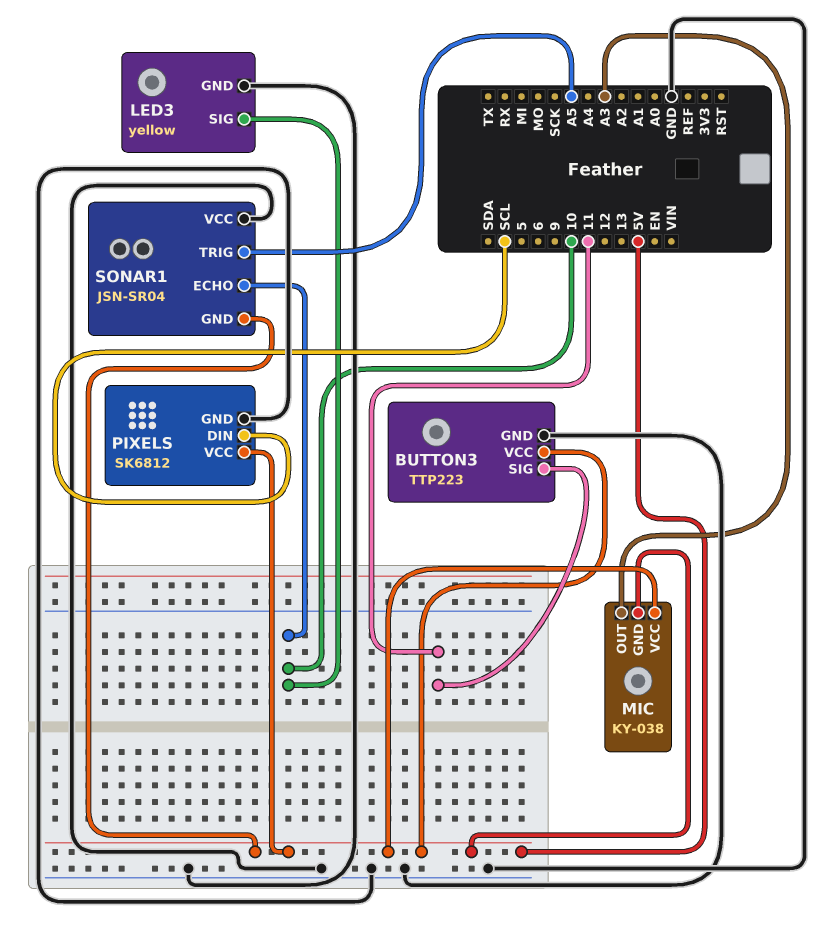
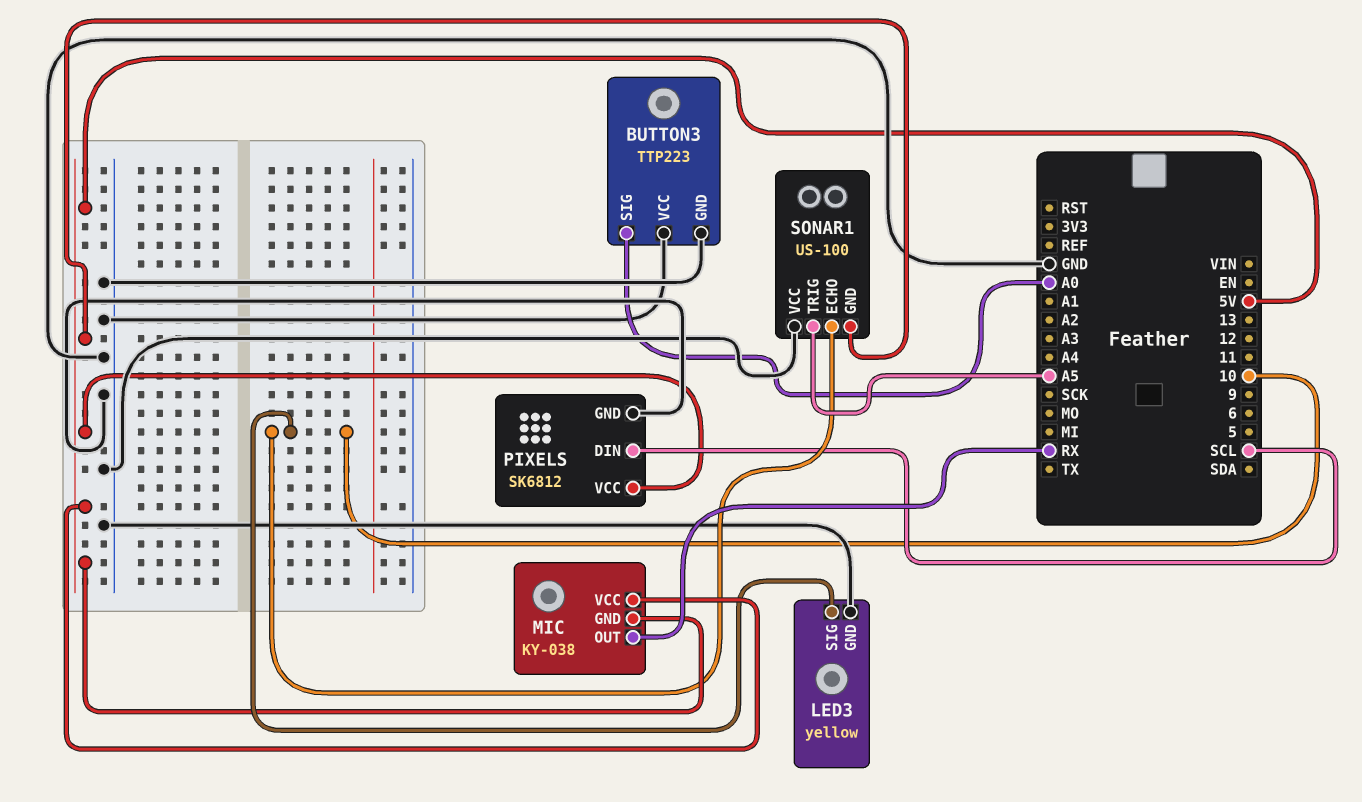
BUTTON3 pin SIG: 11 -> A0
BUTTON3 pin VCC: 5V -> GND
MIC pin OUT: A3 -> RX
SONAR1: JSN-SR04 -> US-100

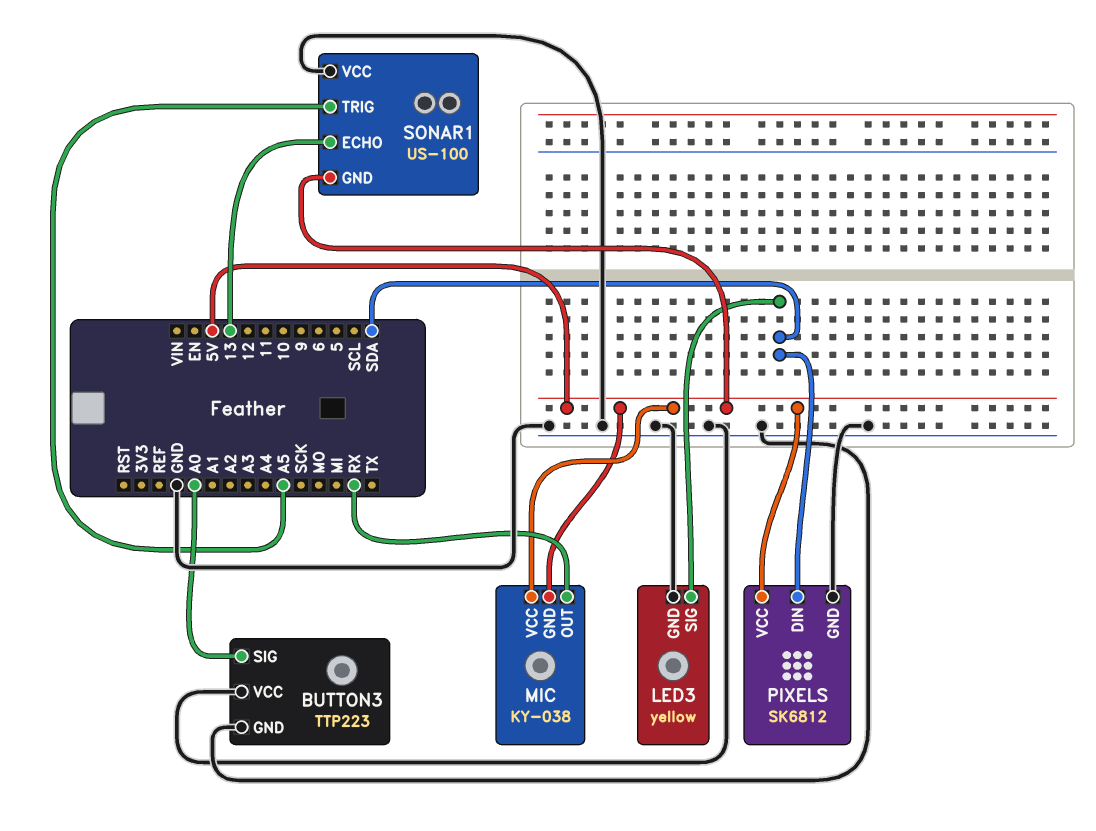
LED3 pin SIG: 10 -> SDA
PIXELS pin DIN: SCL -> SDA
SONAR1 pin ECHO: 10 -> 13

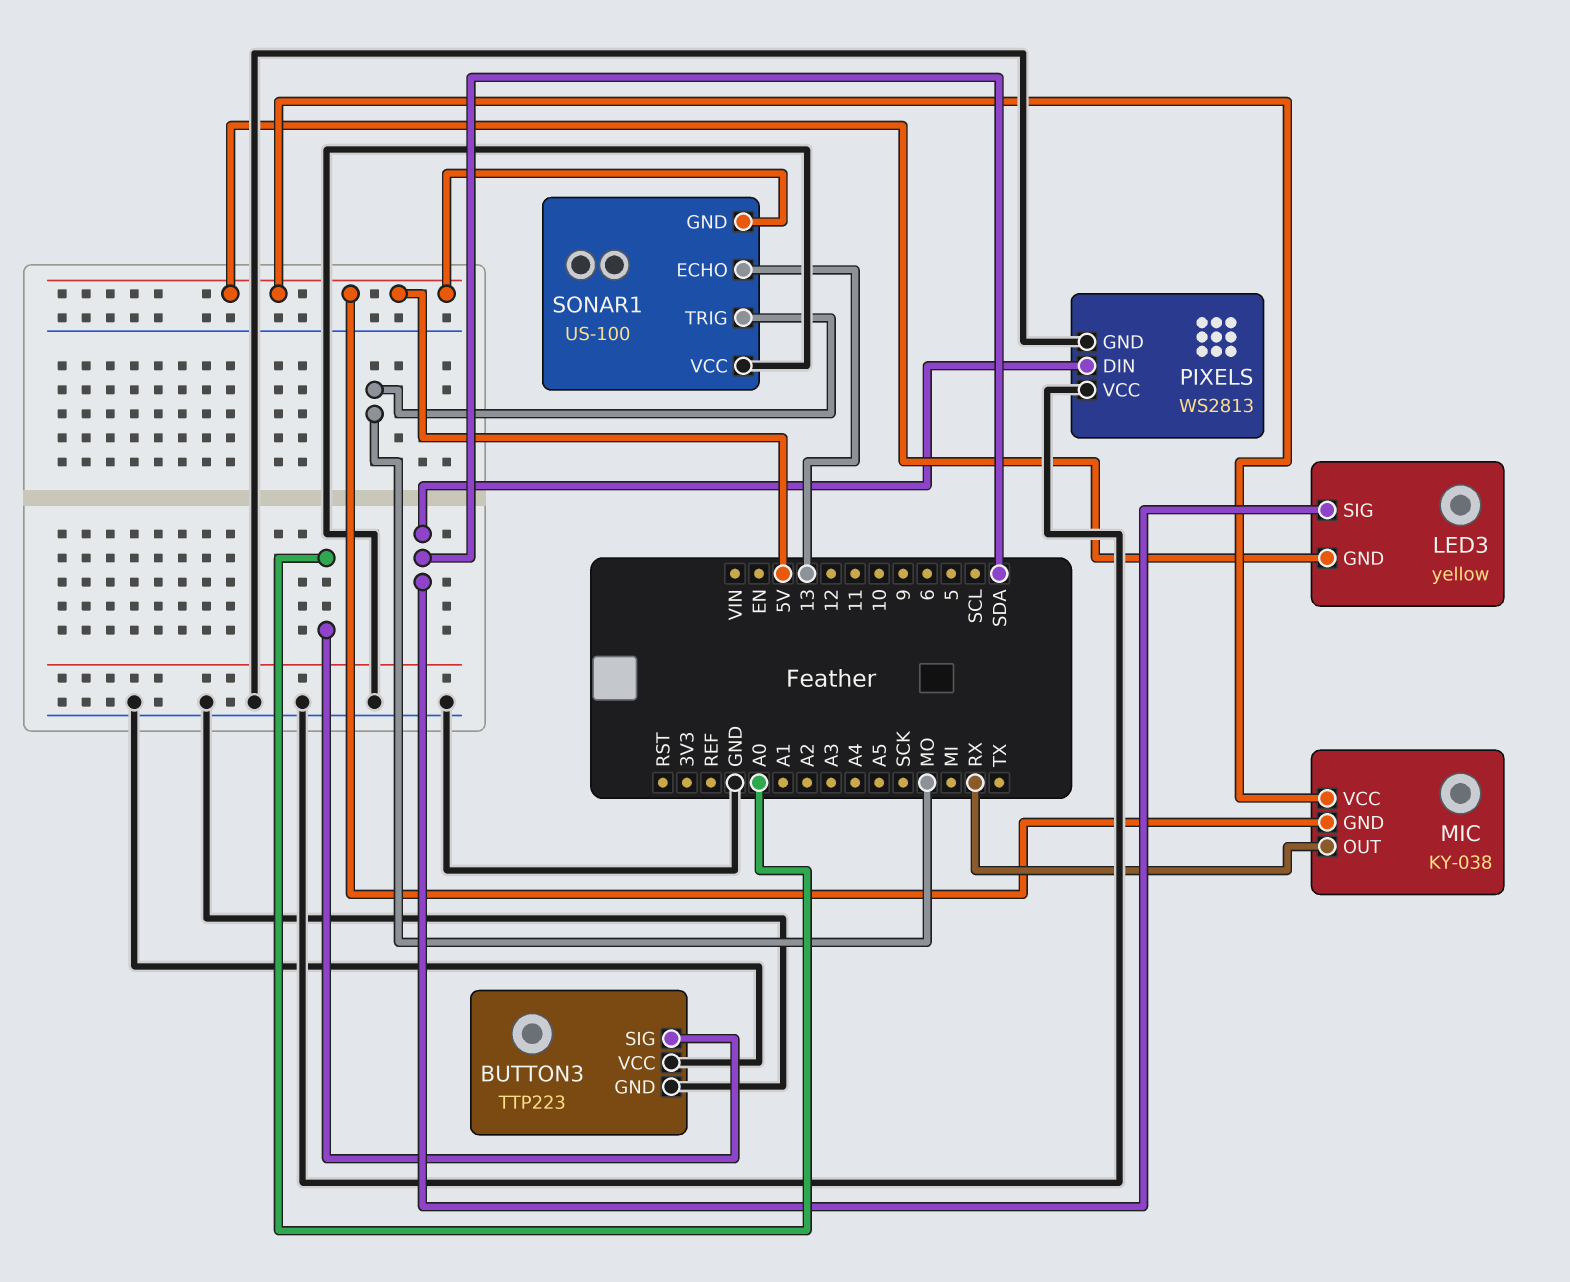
LED3 pin GND: GND -> 5V
PIXELS: SK6812 -> WS2813
PIXELS pin VCC: 5V -> GND
SONAR1 pin TRIG: A5 -> MO

